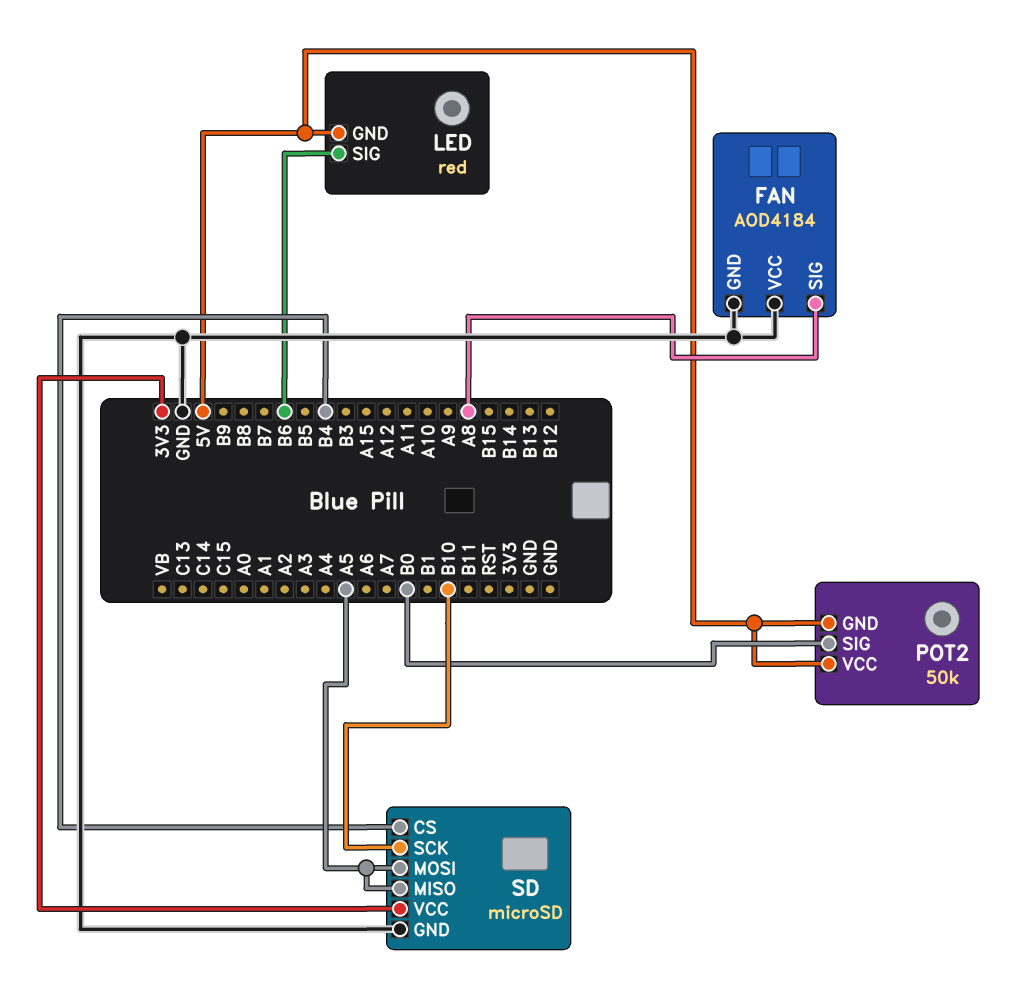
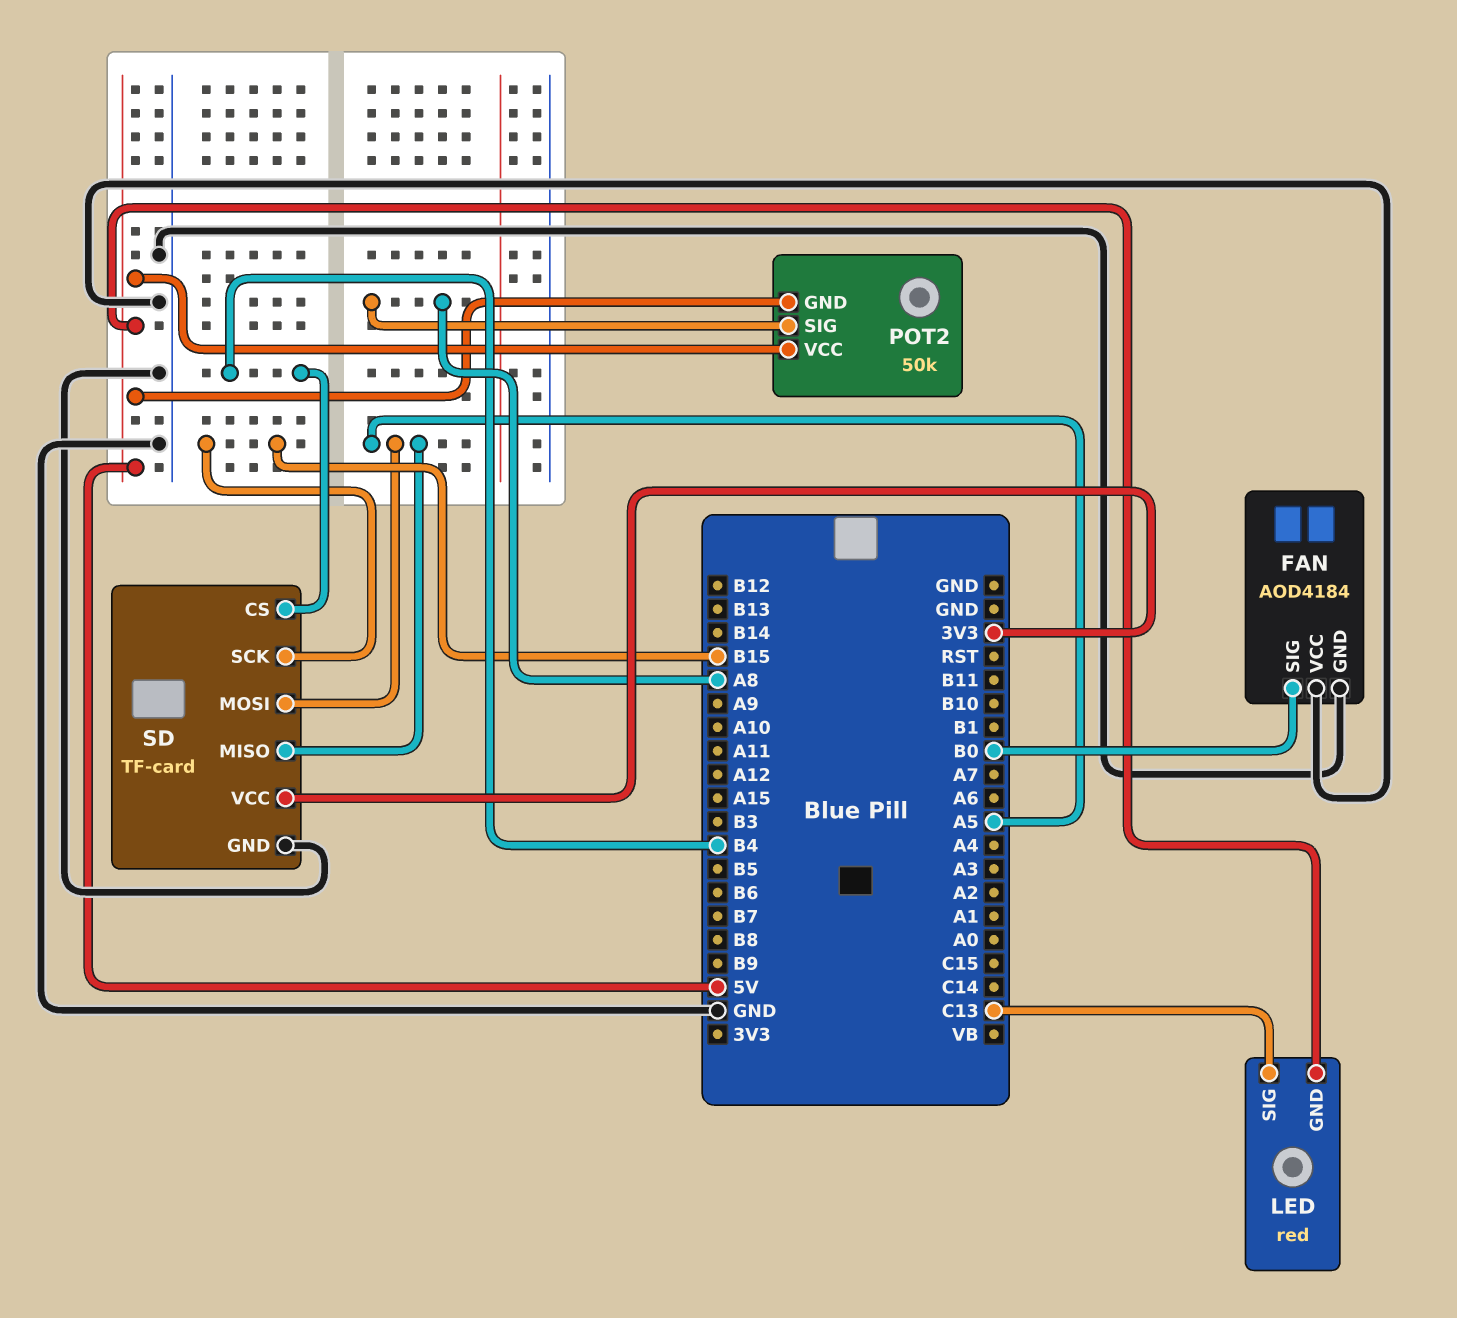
FAN pin SIG: A8 -> B0
LED pin SIG: B6 -> C13
POT2 pin SIG: B0 -> A8
SD: microSD -> TF-card
SD pin SCK: B10 -> B15

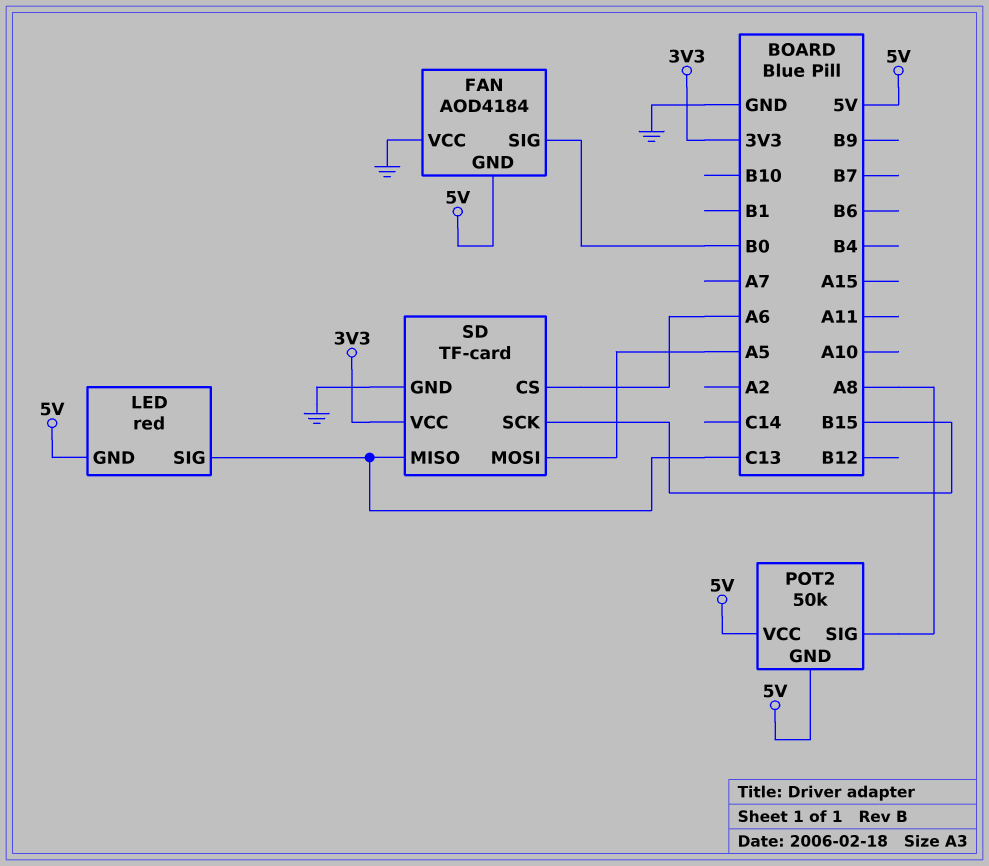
FAN pin GND: GND -> 5V
SD pin CS: B4 -> A6
SD pin MISO: A5 -> C13

